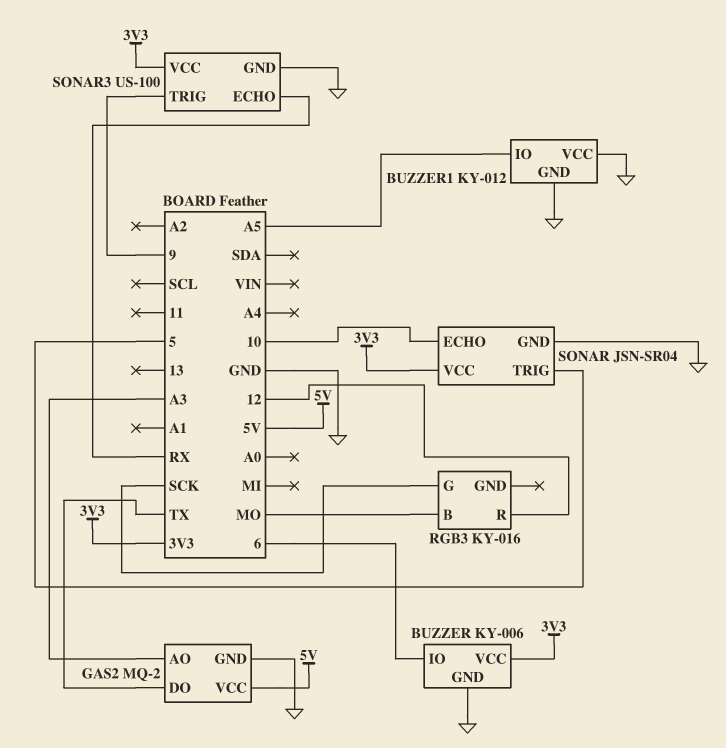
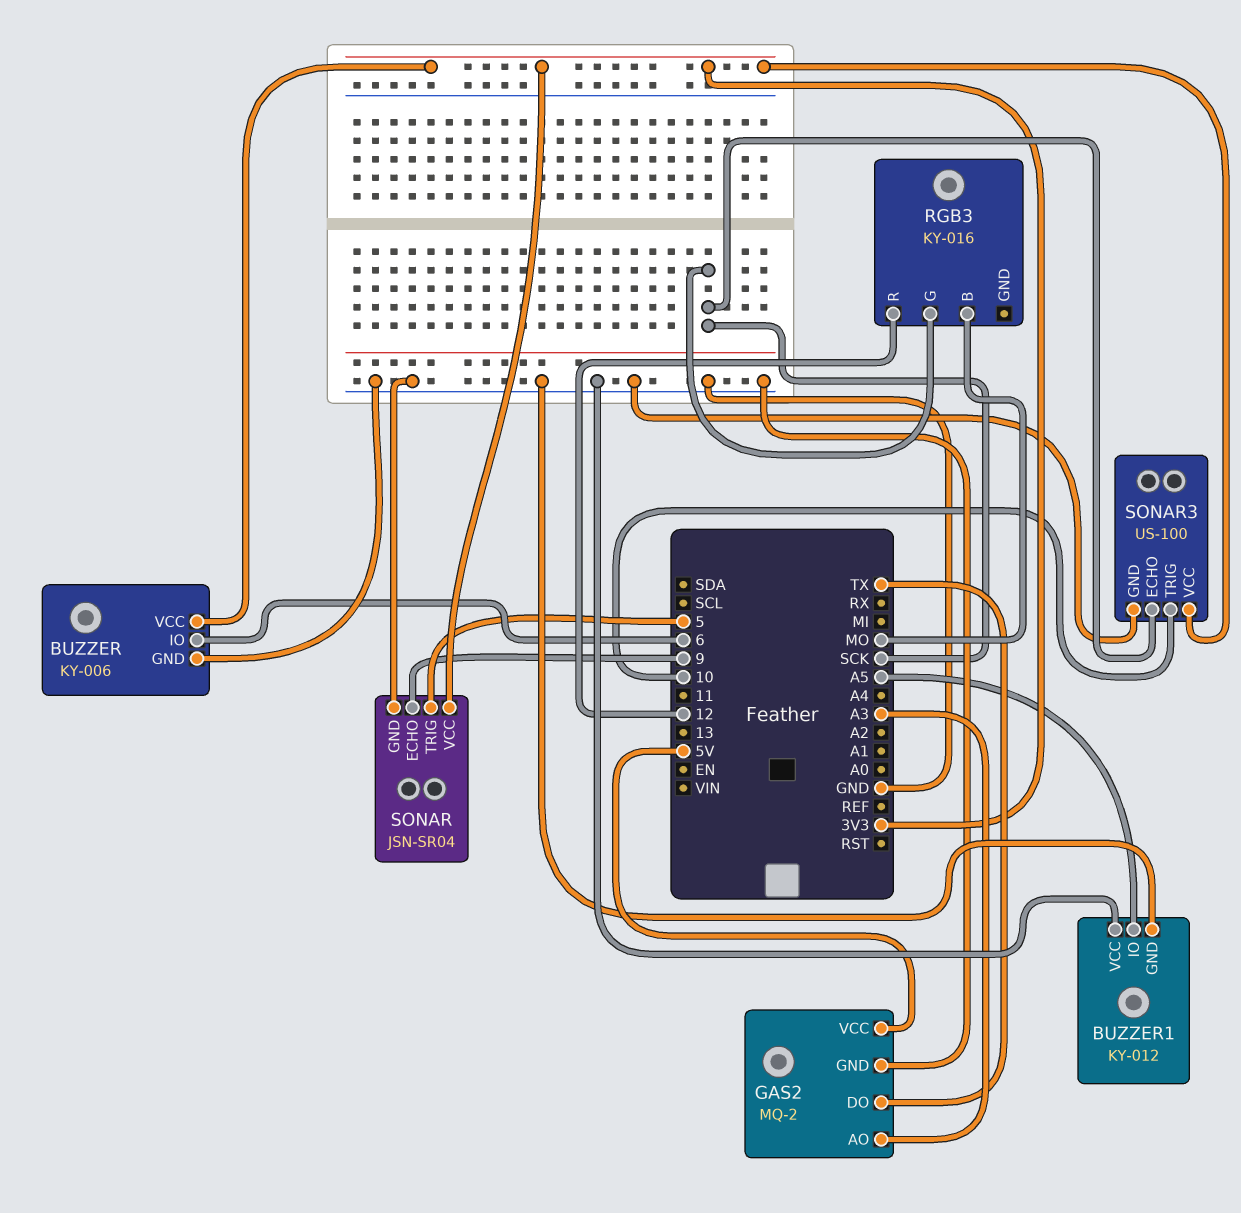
SONAR pin ECHO: 10 -> 9
SONAR3 pin ECHO: RX -> SCK
SONAR3 pin TRIG: 9 -> 10

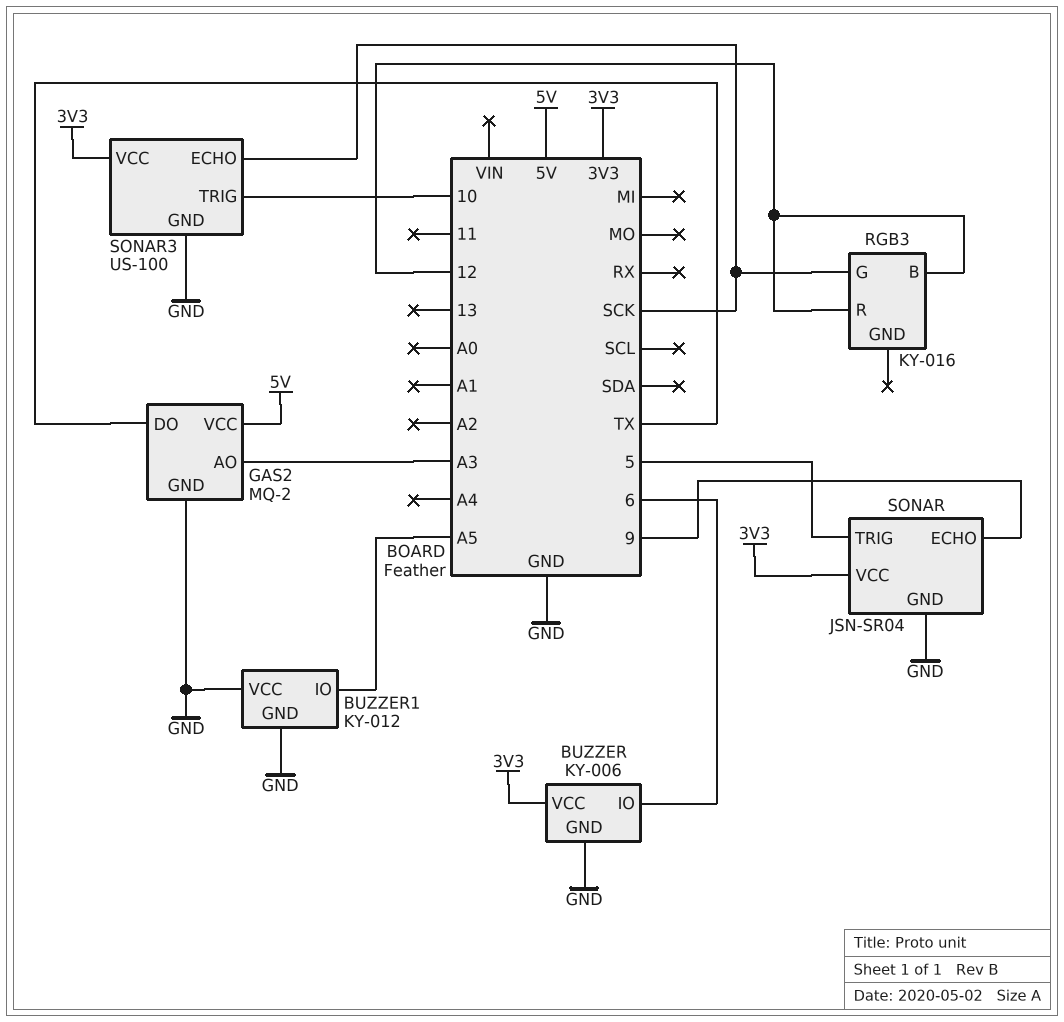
RGB3 pin B: MO -> 12

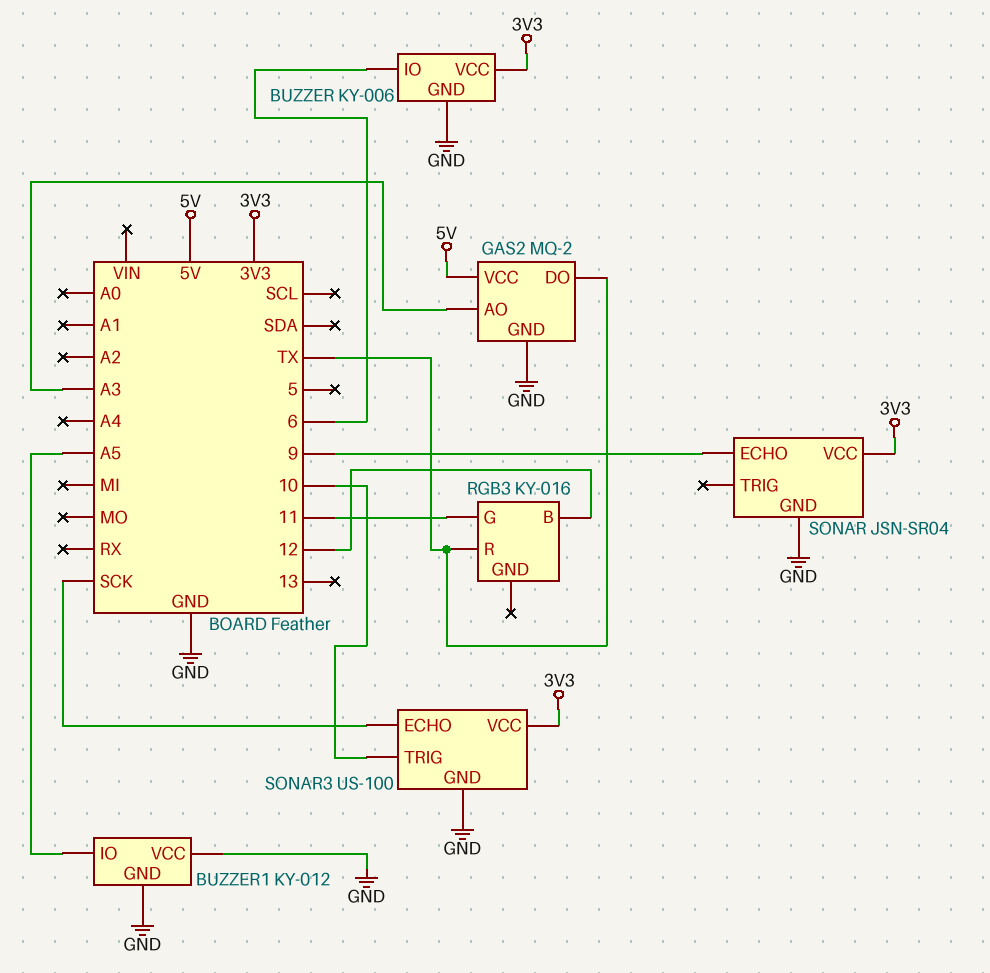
RGB3 pin G: SCK -> 11
RGB3 pin R: 12 -> TX
SONAR pin TRIG: 5 -> none

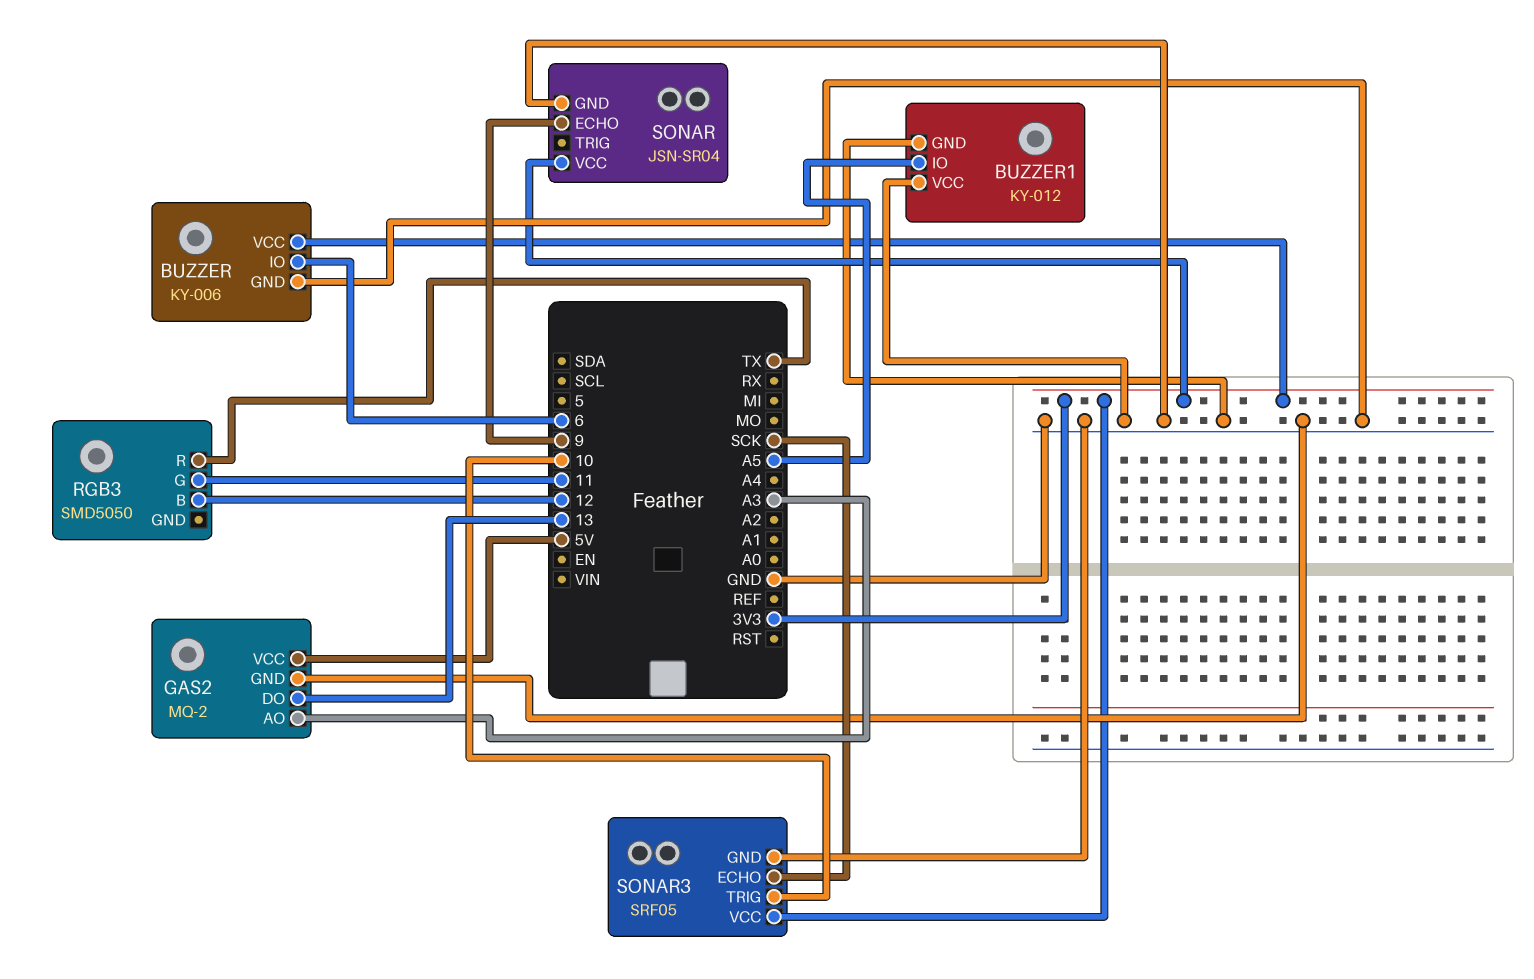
GAS2 pin DO: TX -> 13
RGB3: KY-016 -> SMD5050
SONAR3: US-100 -> SRF05

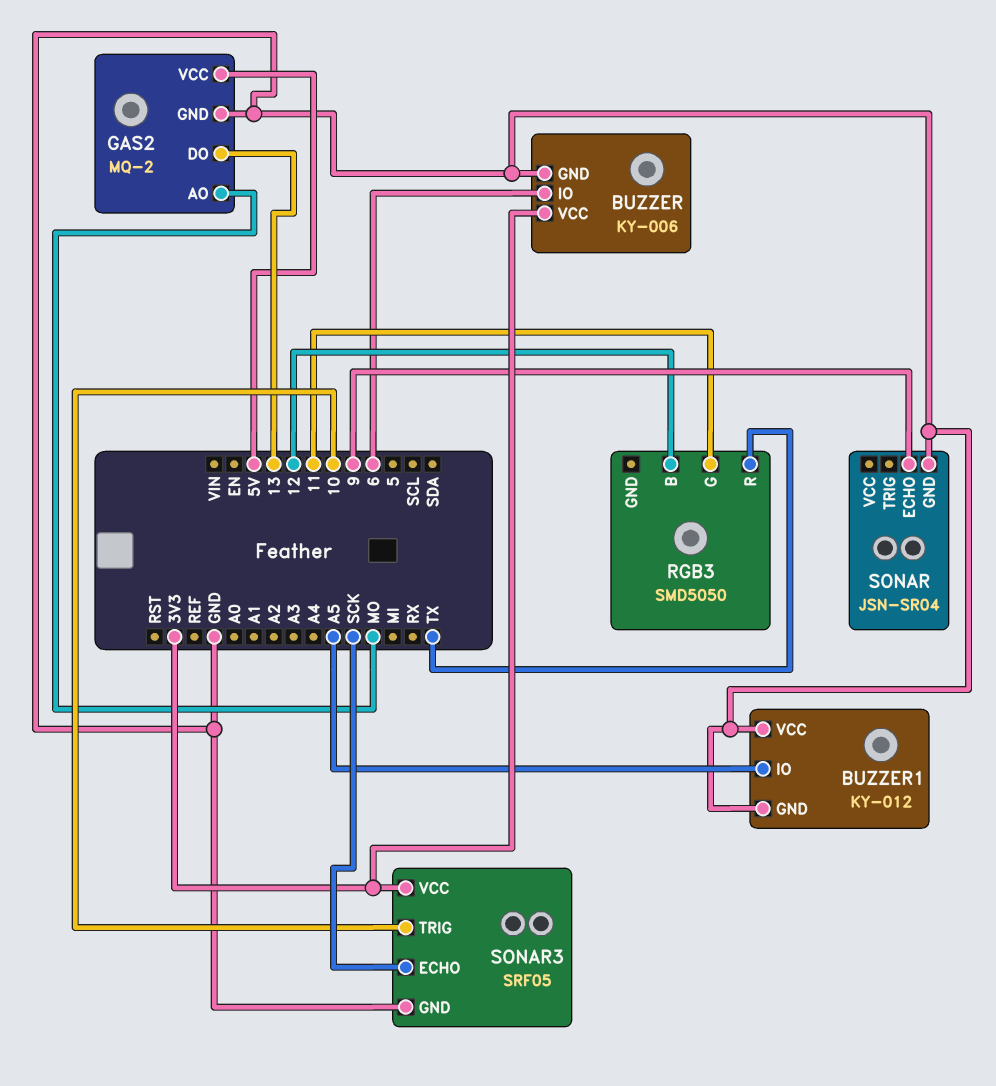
GAS2 pin AO: A3 -> MO
SONAR pin VCC: 3V3 -> none

